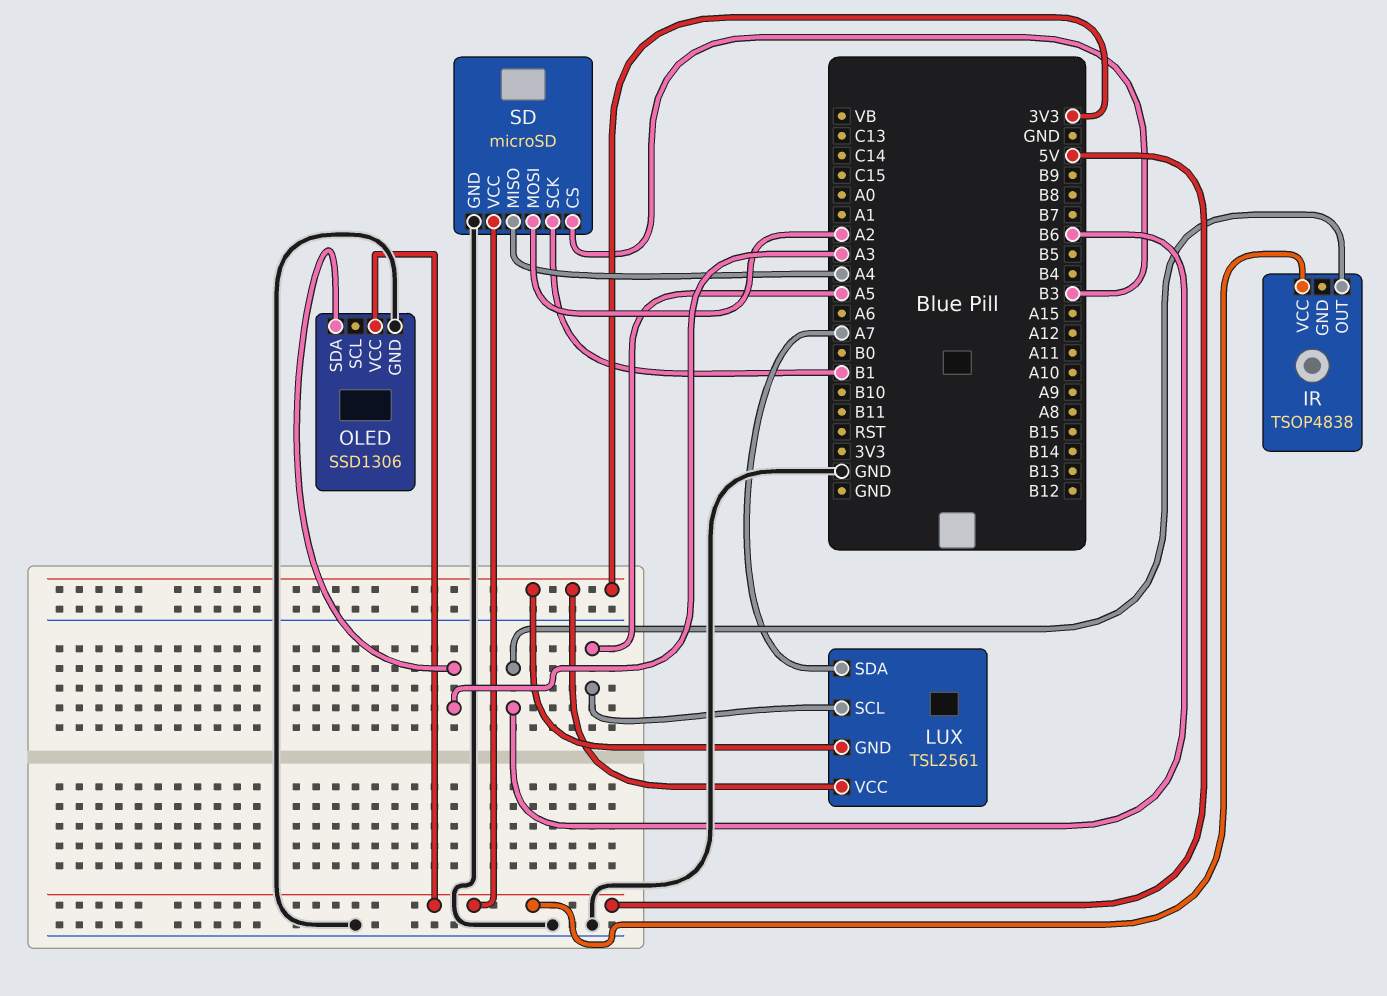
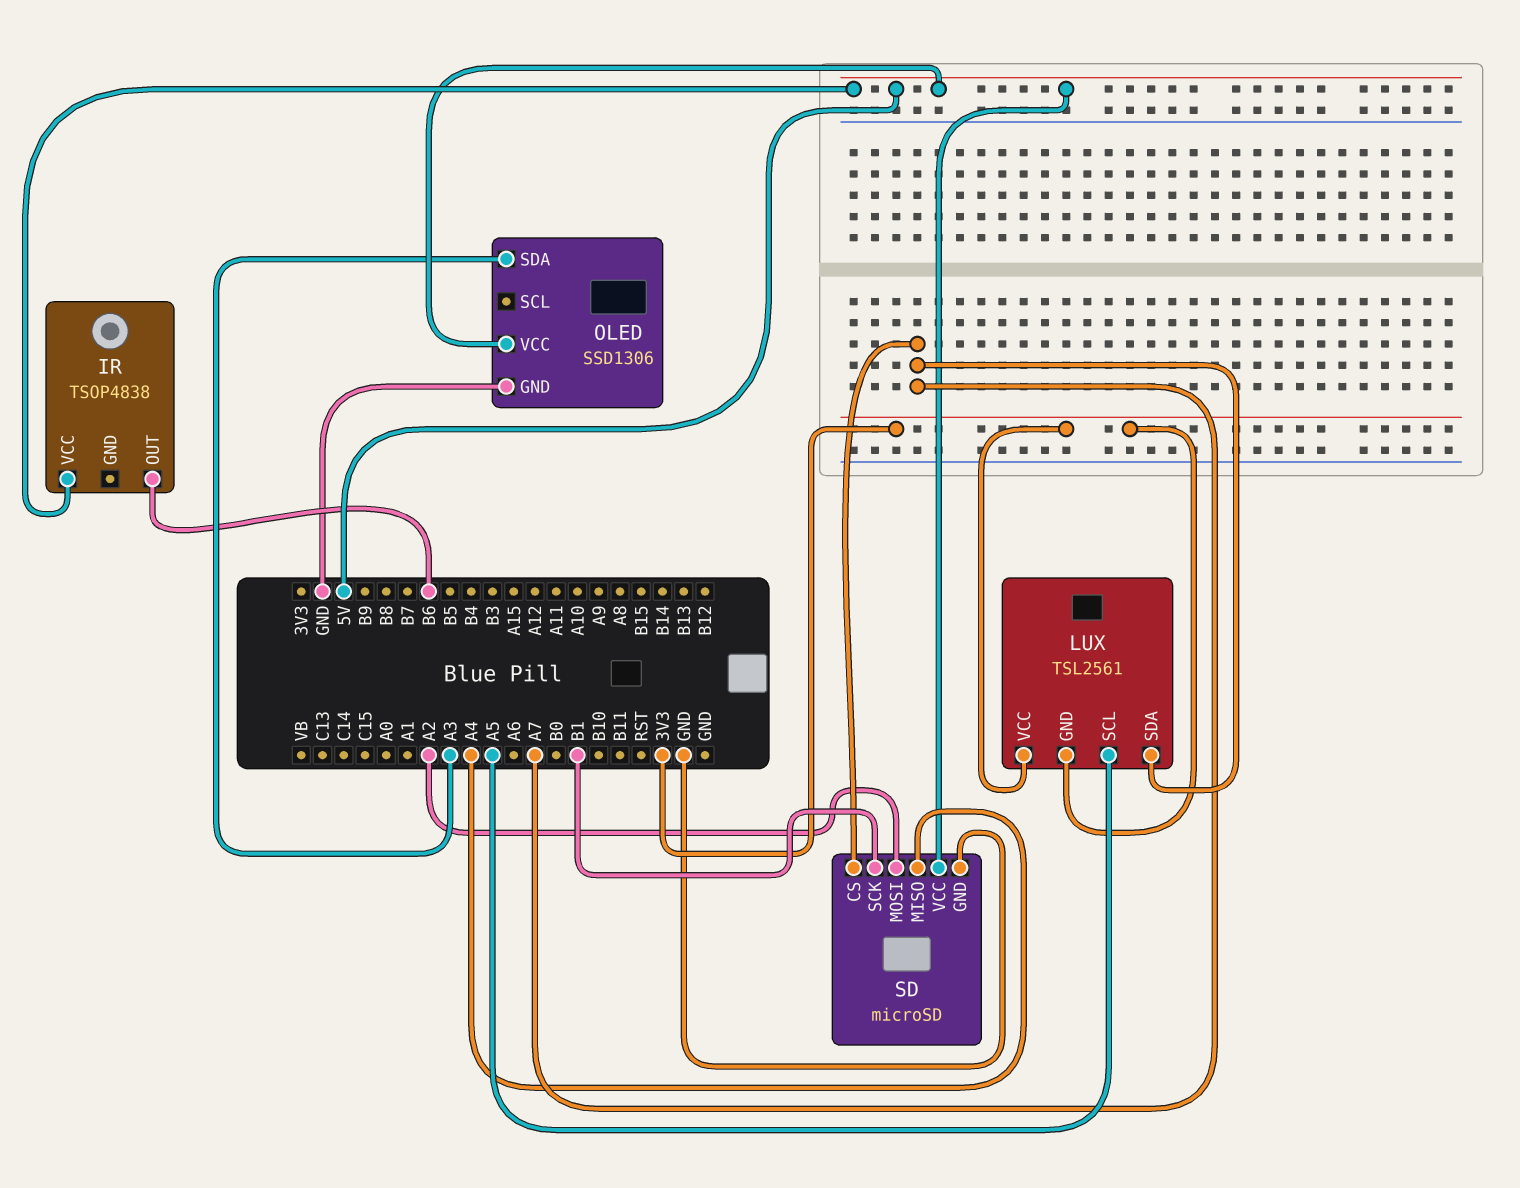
SD pin CS: B3 -> A7

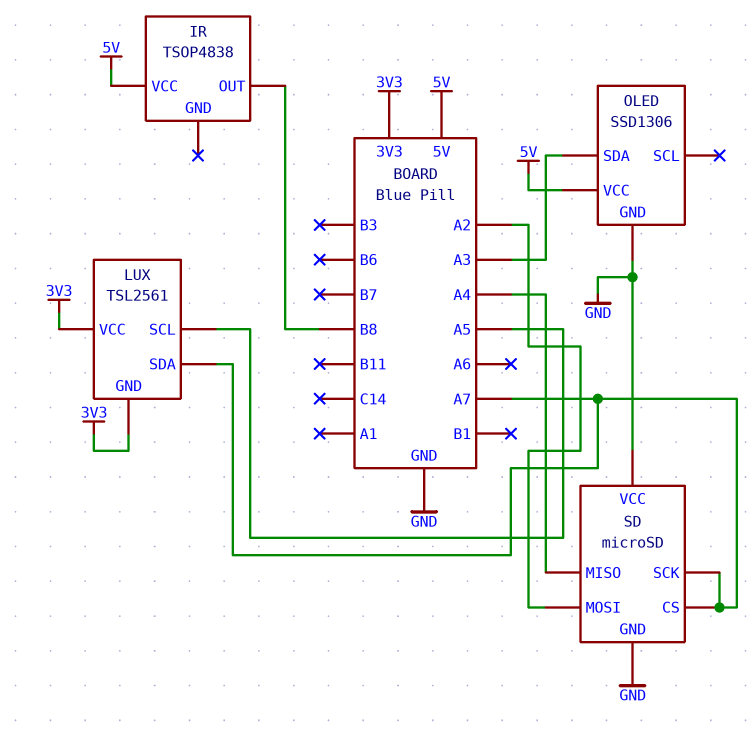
IR pin OUT: B6 -> B8
SD pin SCK: B1 -> A7
SD pin VCC: 5V -> GND

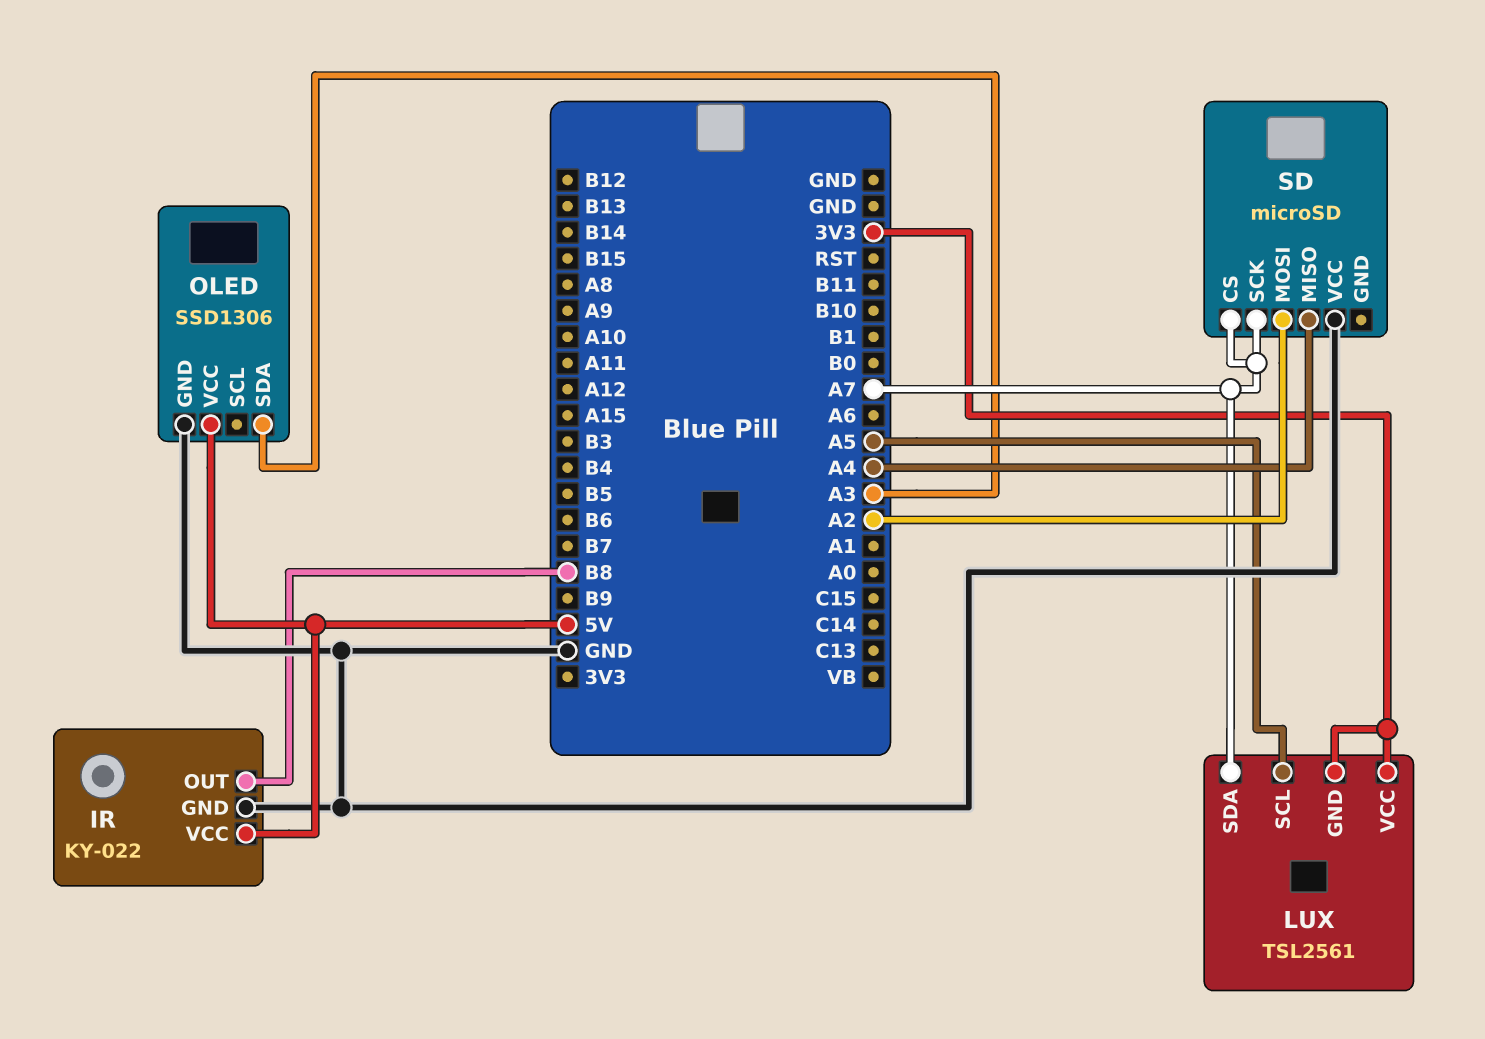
IR: TSOP4838 -> KY-022
IR pin GND: none -> GND
SD pin GND: GND -> none

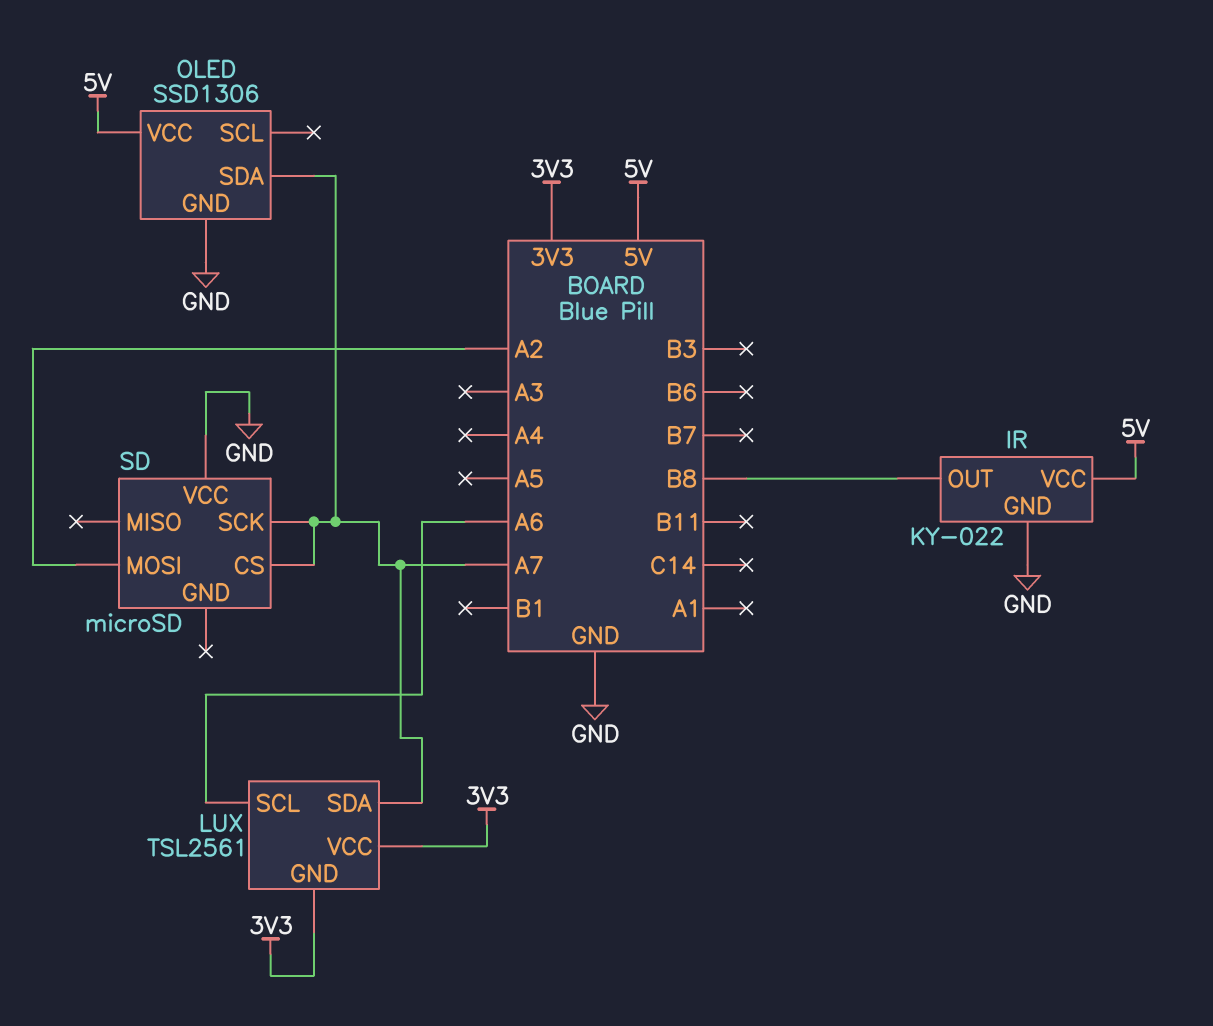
LUX pin SCL: A5 -> A6
OLED pin SDA: A3 -> A7
SD pin MISO: A4 -> none

